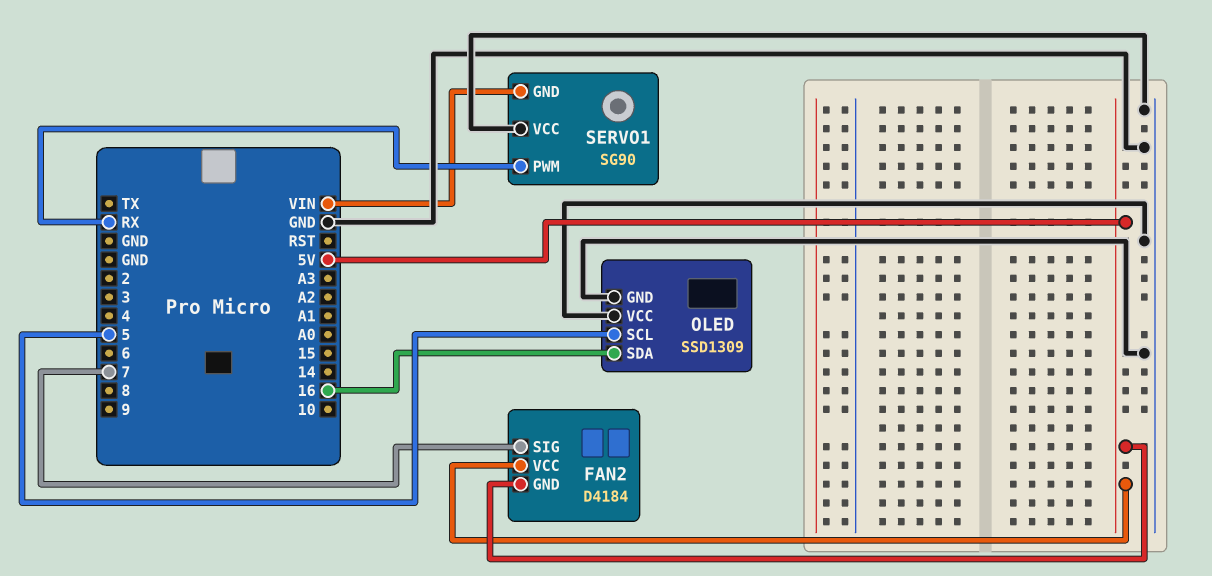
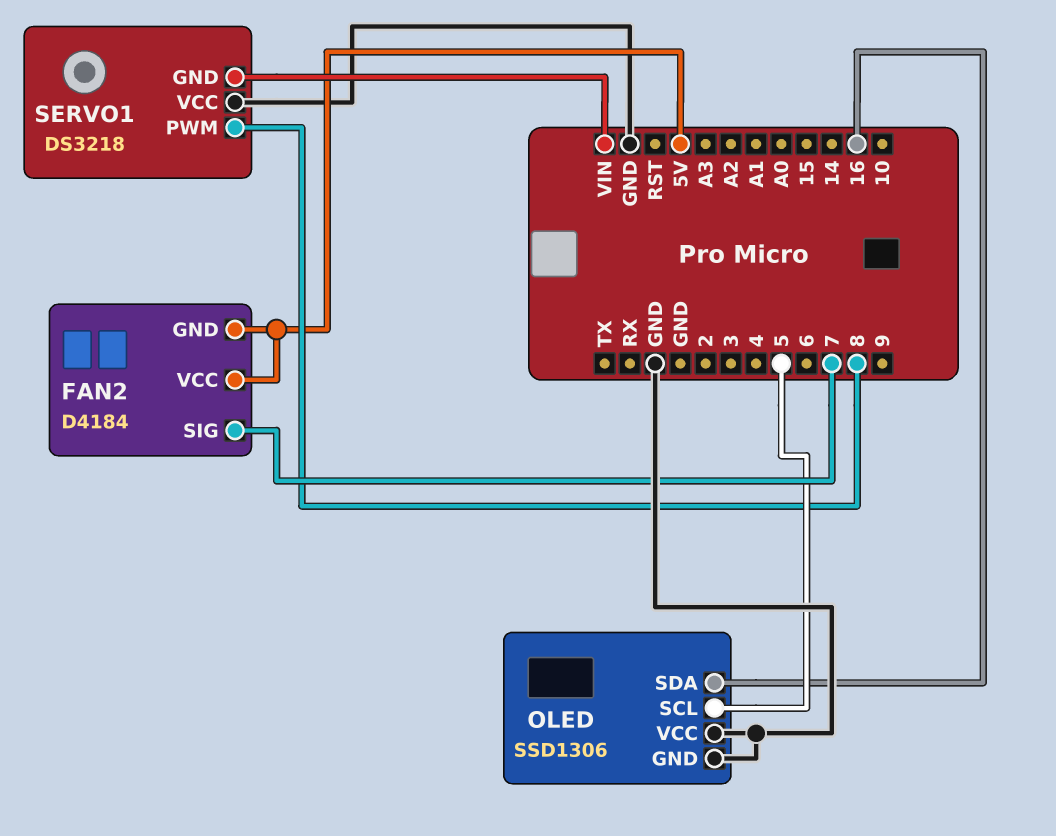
OLED: SSD1309 -> SSD1306
SERVO1: SG90 -> DS3218
SERVO1 pin PWM: RX -> 8

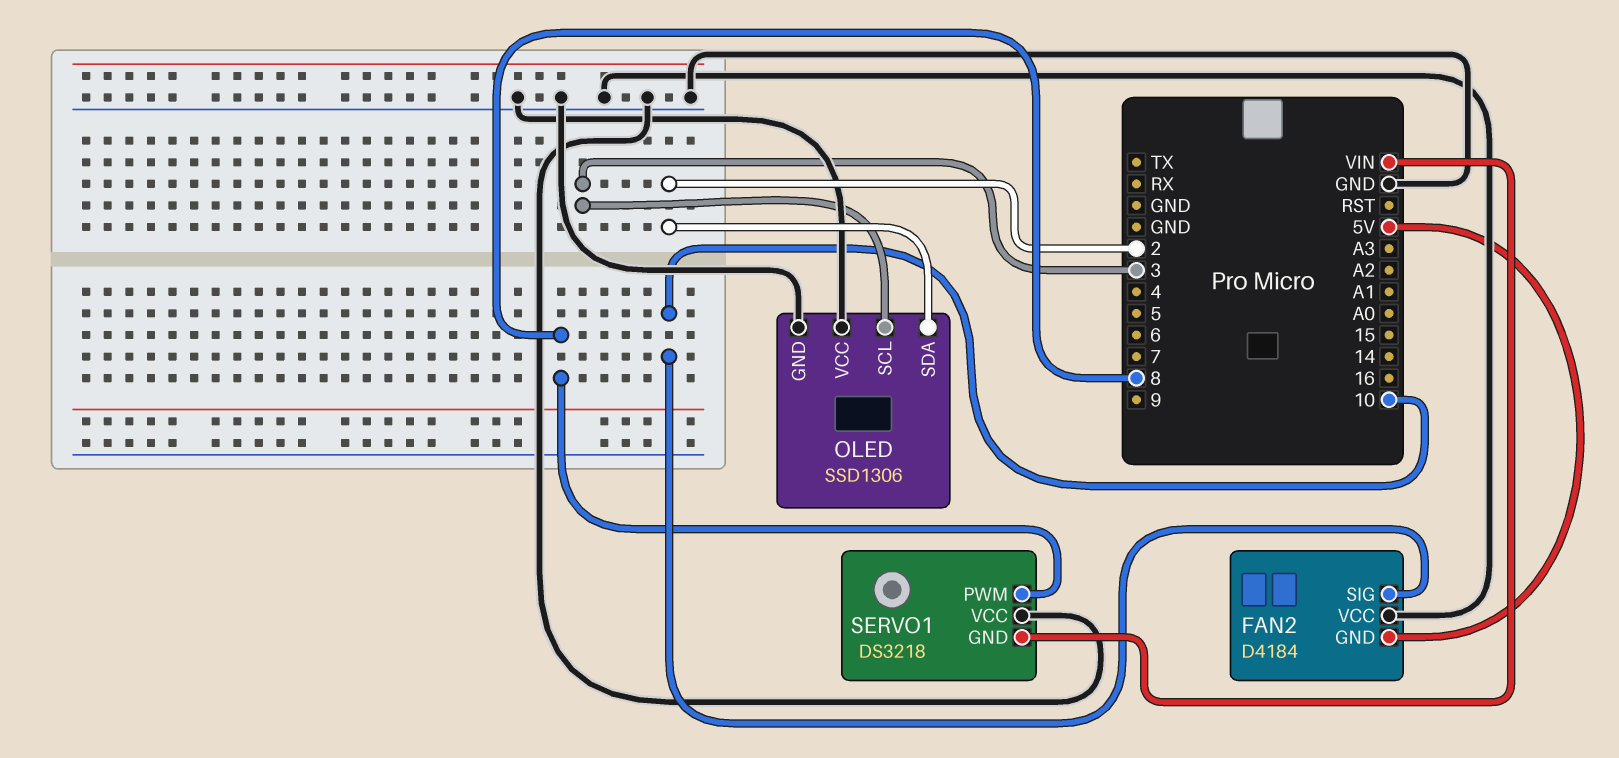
FAN2 pin SIG: 7 -> 10
FAN2 pin VCC: 5V -> GND
OLED pin SCL: 5 -> 3
OLED pin SDA: 16 -> 2

